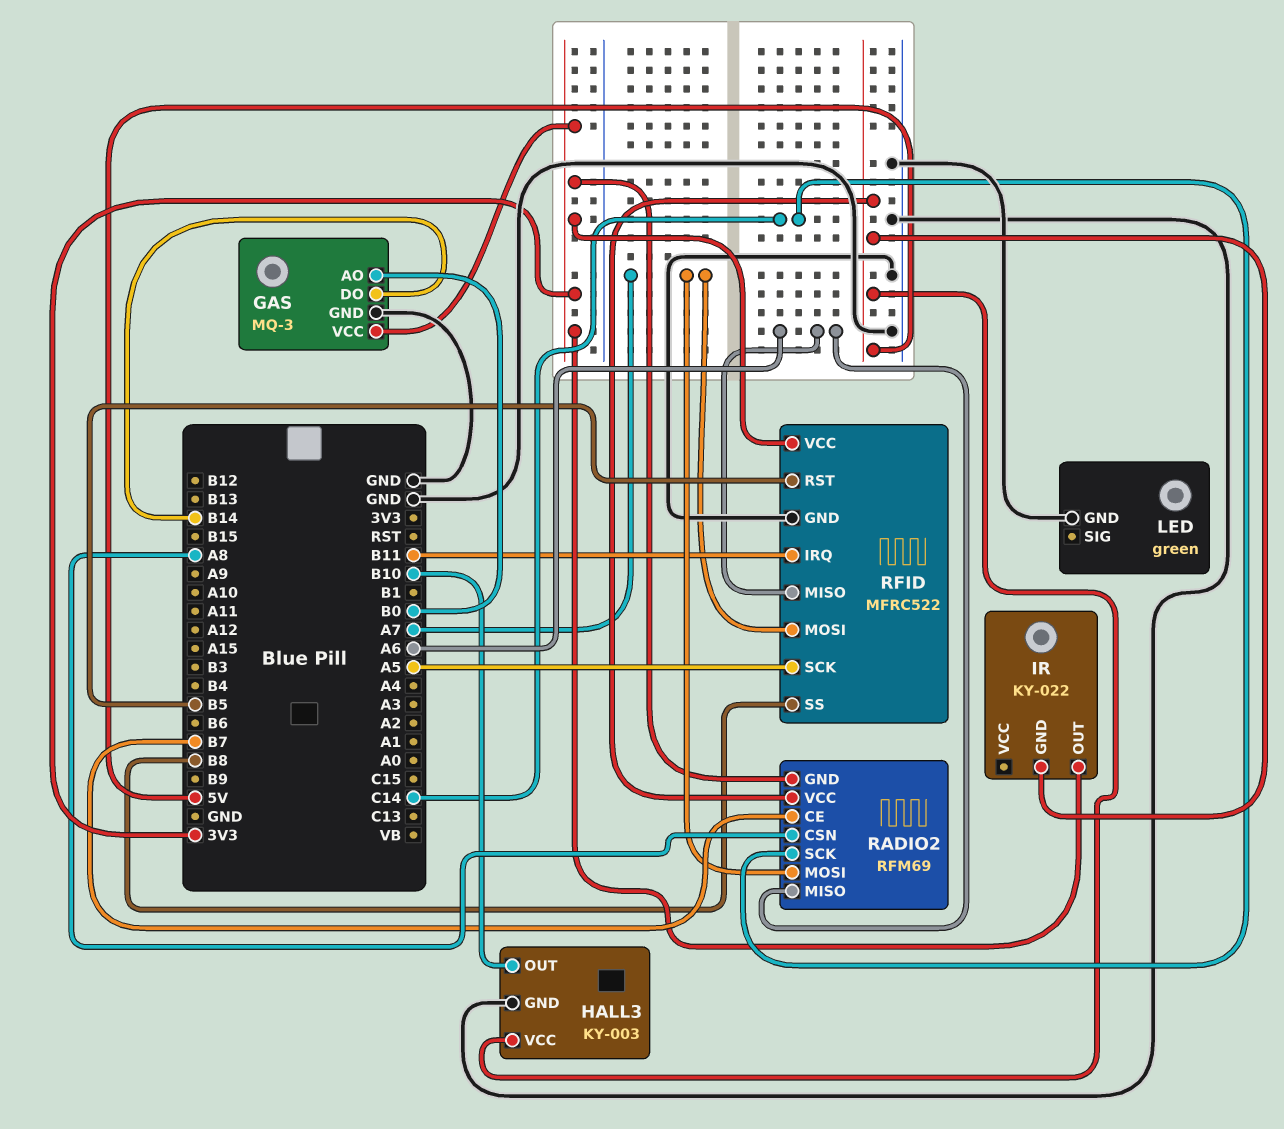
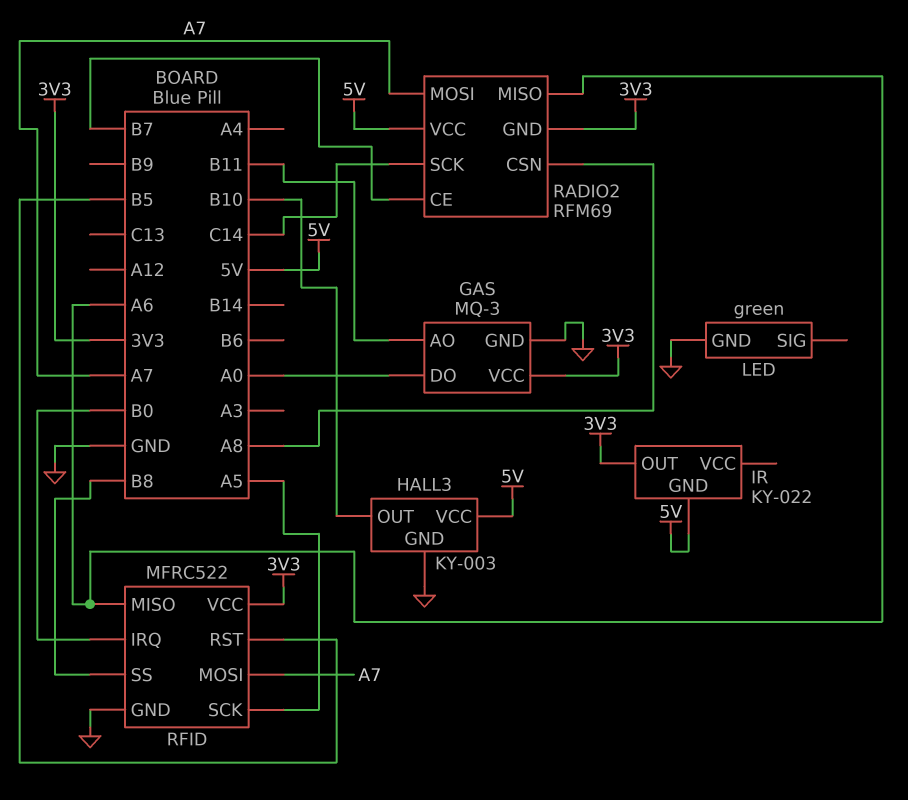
GAS pin AO: B0 -> B11
GAS pin DO: B14 -> A0
RFID pin IRQ: B11 -> B0

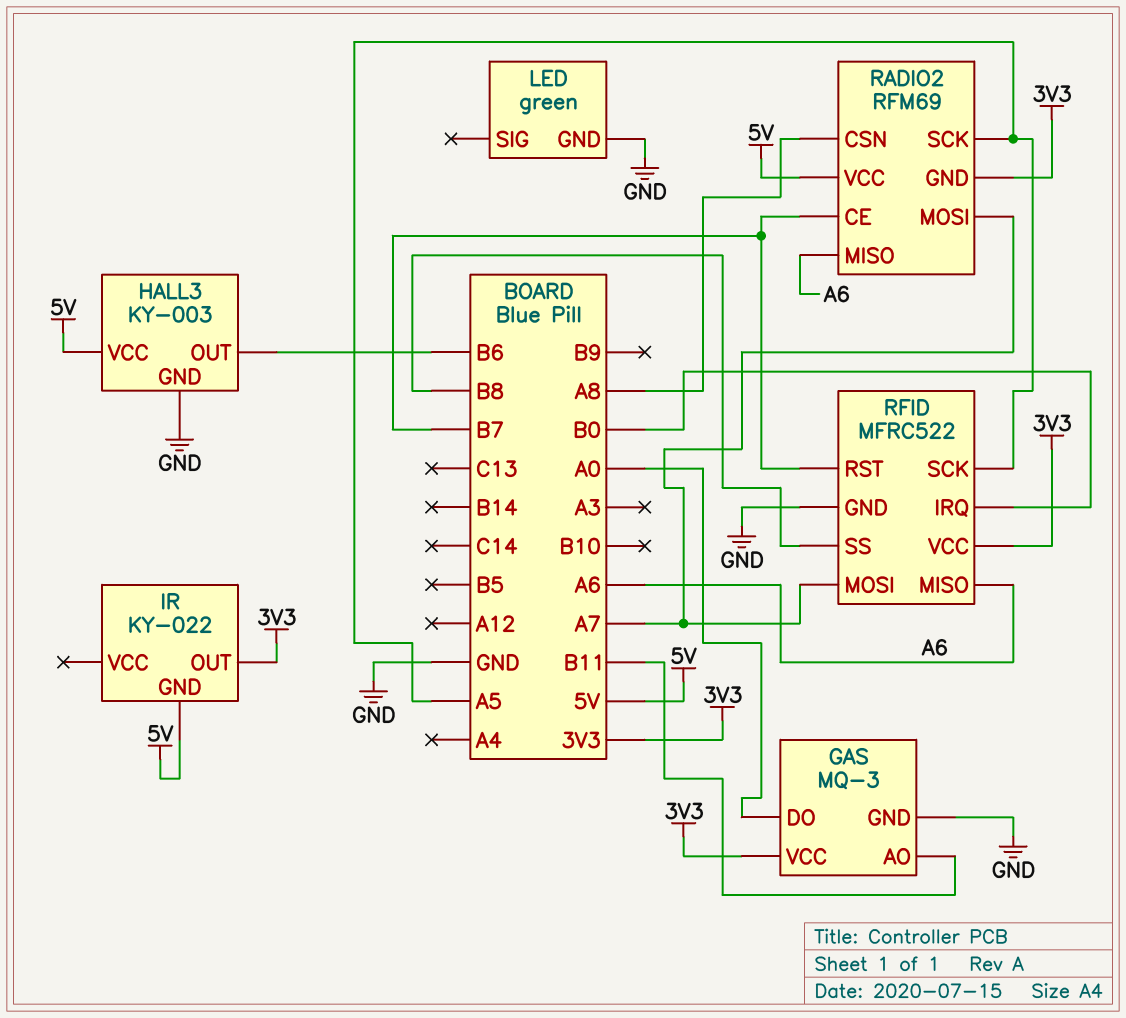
HALL3 pin OUT: B10 -> B6
RADIO2 pin SCK: C14 -> A5
RFID pin RST: B5 -> B7

